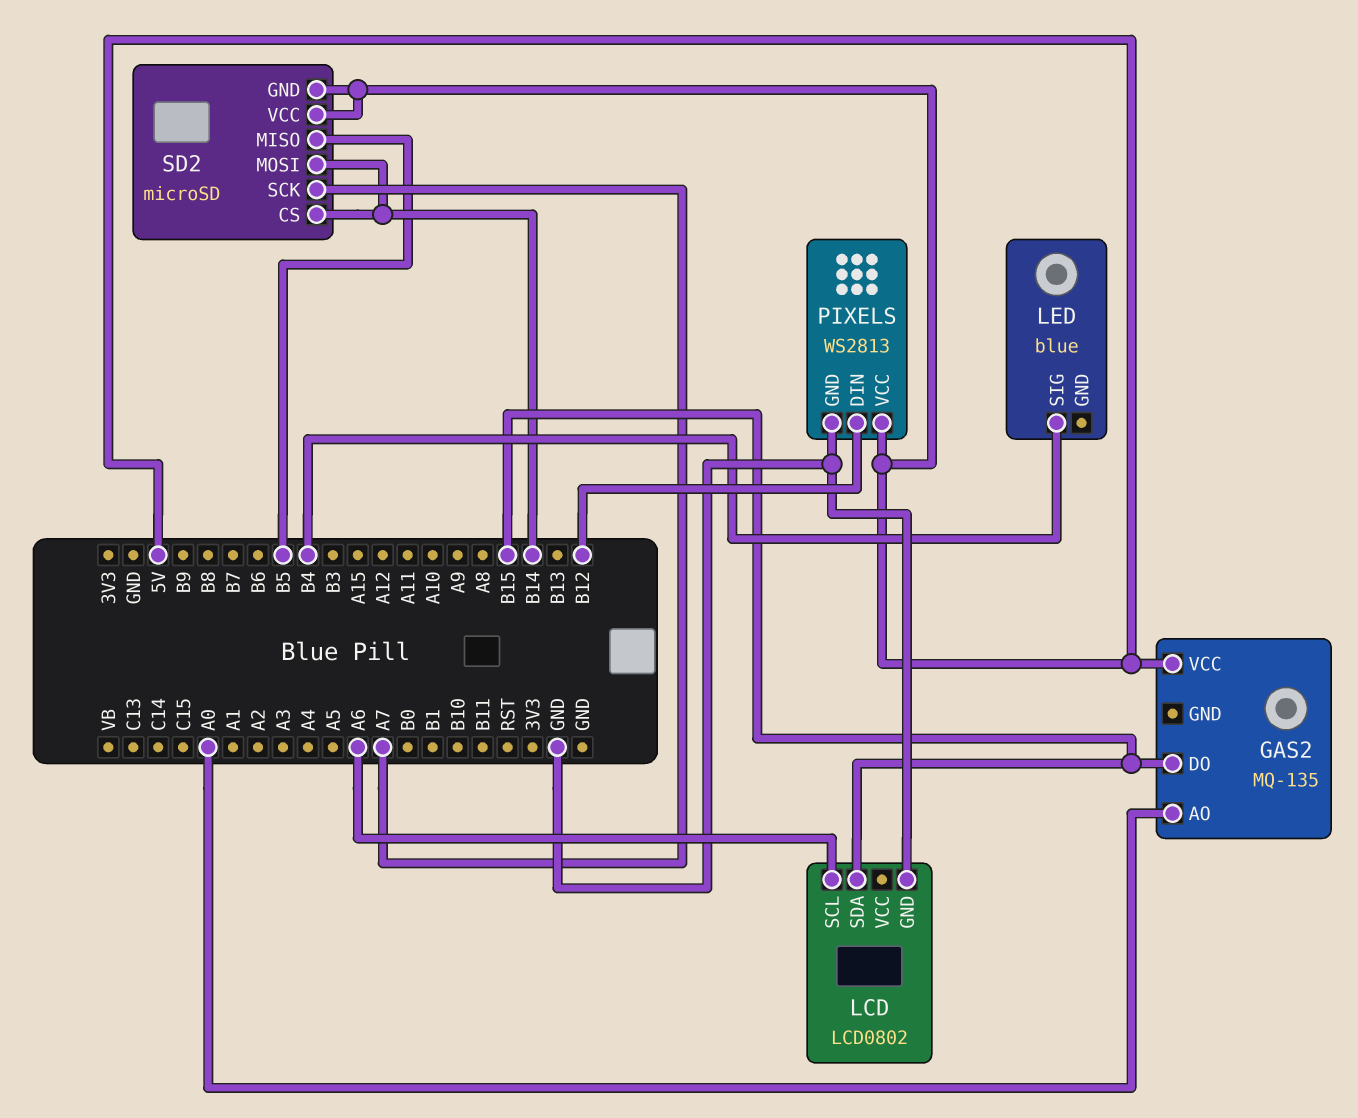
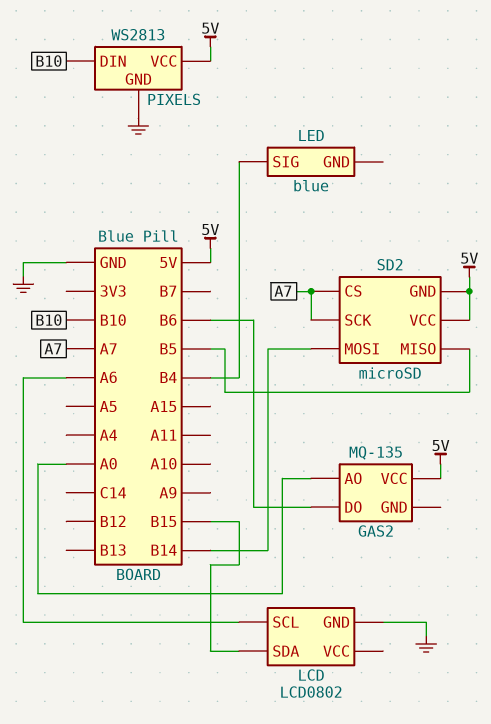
GAS2 pin DO: B15 -> B6
PIXELS pin DIN: B12 -> B10
SD2 pin CS: B14 -> A7

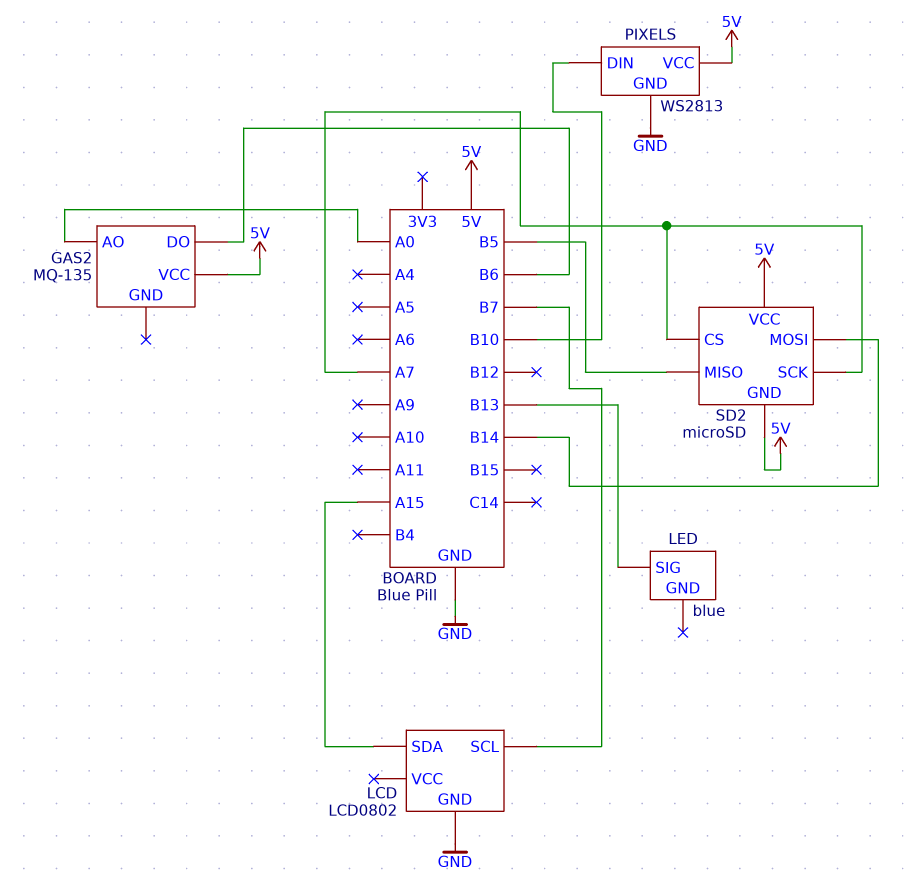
LCD pin SCL: A6 -> B7
LCD pin SDA: B15 -> A15
LED pin SIG: B4 -> B13

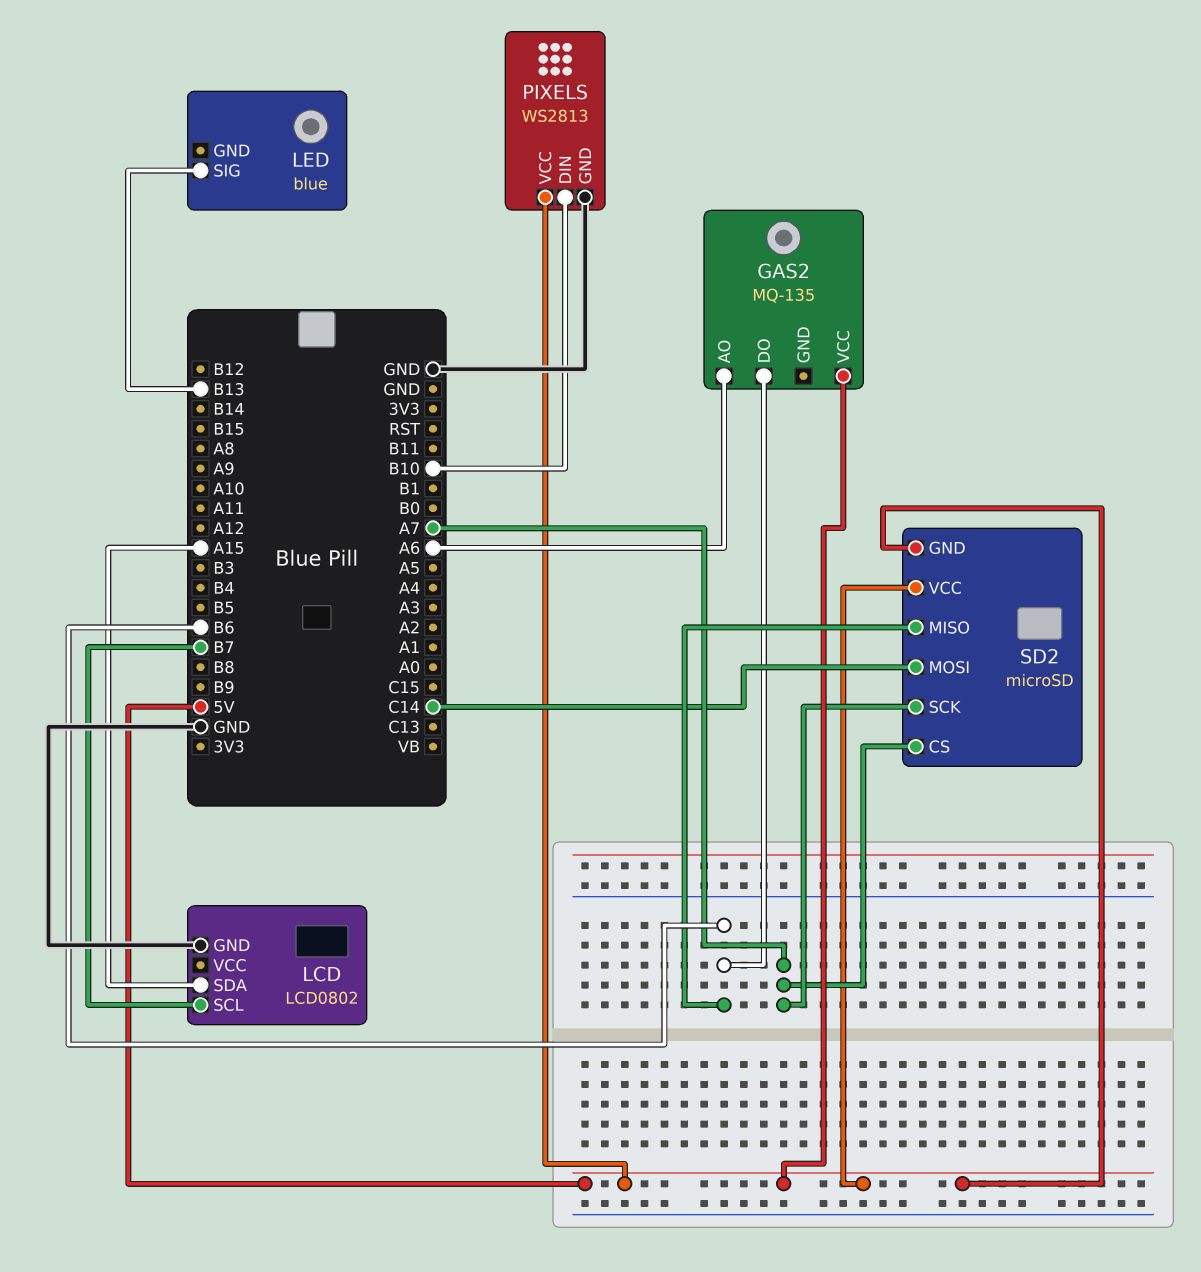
GAS2 pin AO: A0 -> A6
SD2 pin MISO: B5 -> B6
SD2 pin MOSI: B14 -> C14

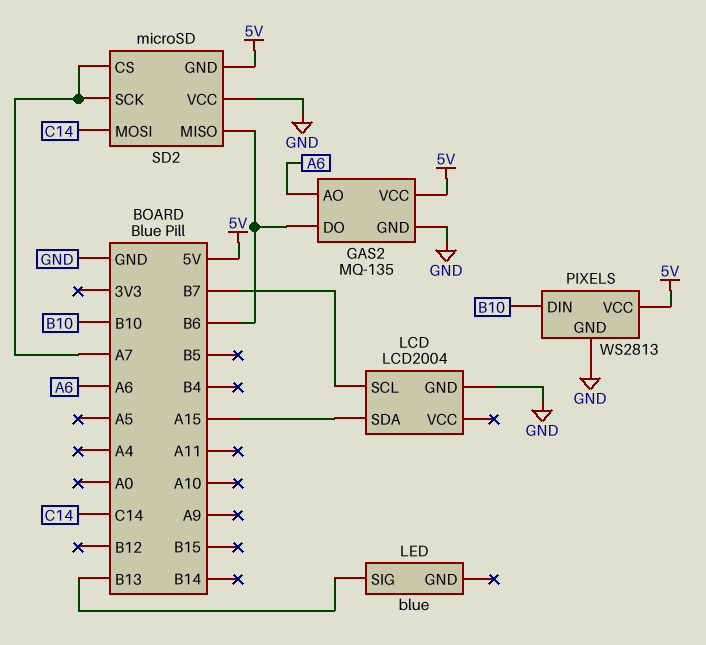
GAS2 pin GND: none -> GND
LCD: LCD0802 -> LCD2004
SD2 pin VCC: 5V -> GND

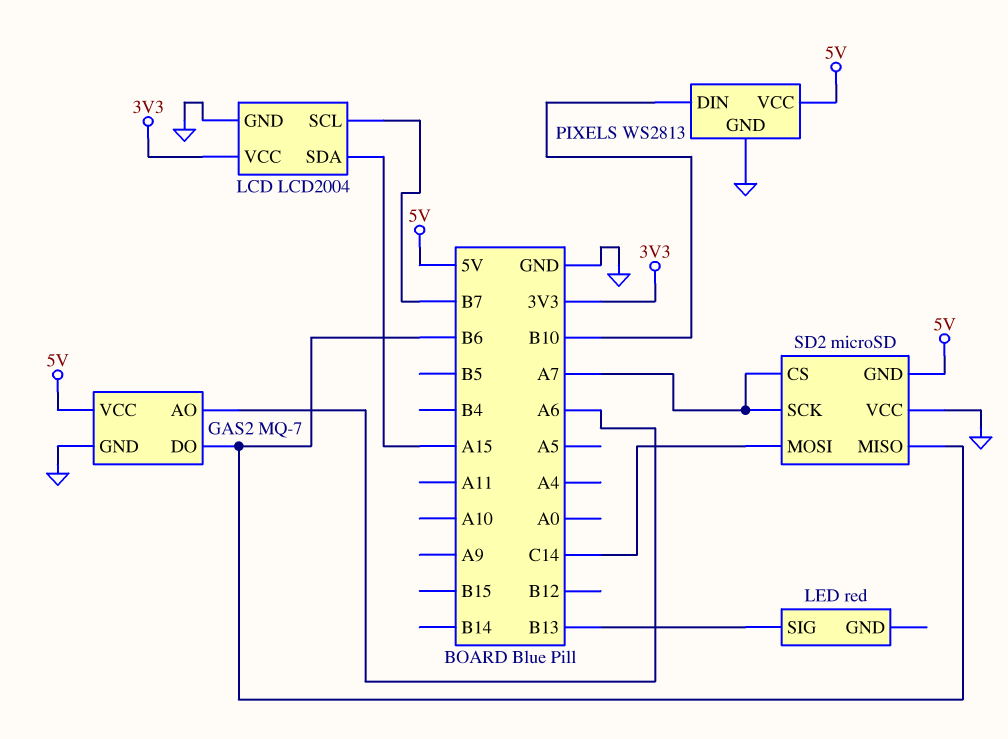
GAS2: MQ-135 -> MQ-7
LCD pin VCC: none -> 3V3
LED: blue -> red

